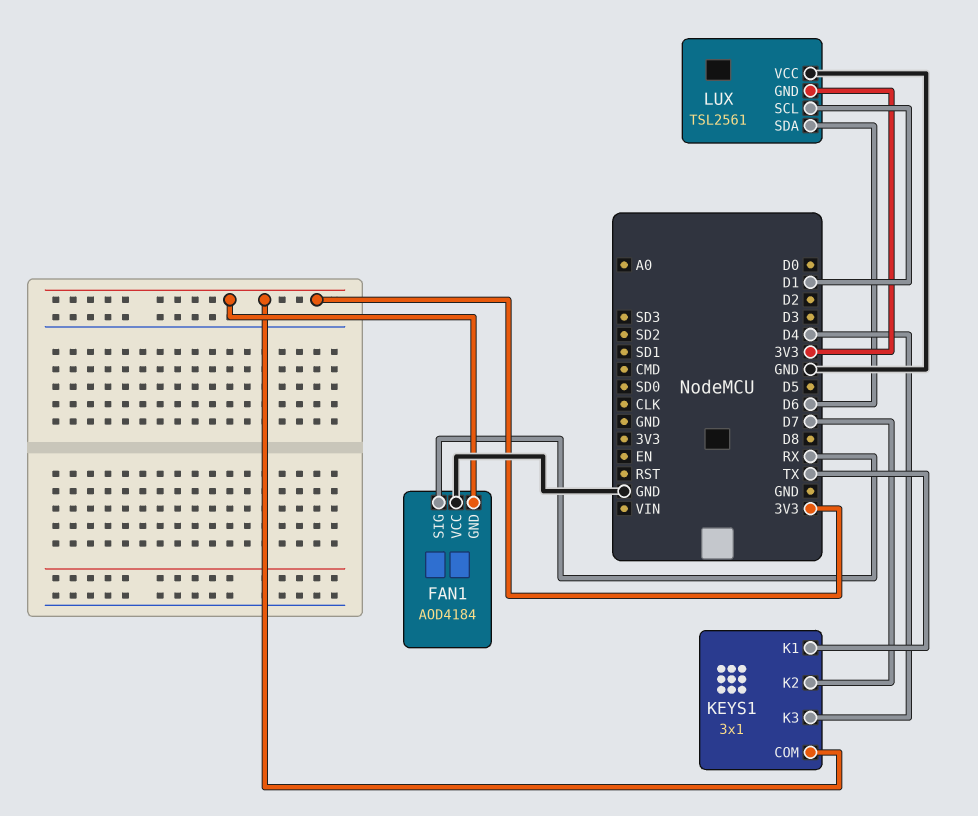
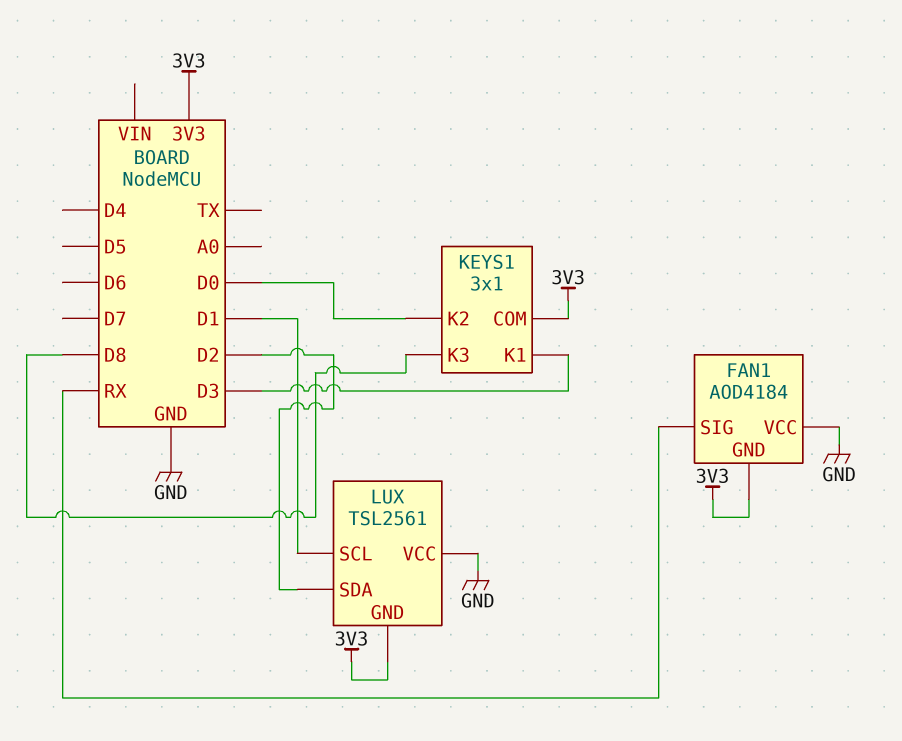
KEYS1 pin K1: TX -> D3
KEYS1 pin K2: D7 -> D0
KEYS1 pin K3: D4 -> D8
LUX pin SDA: D6 -> D2

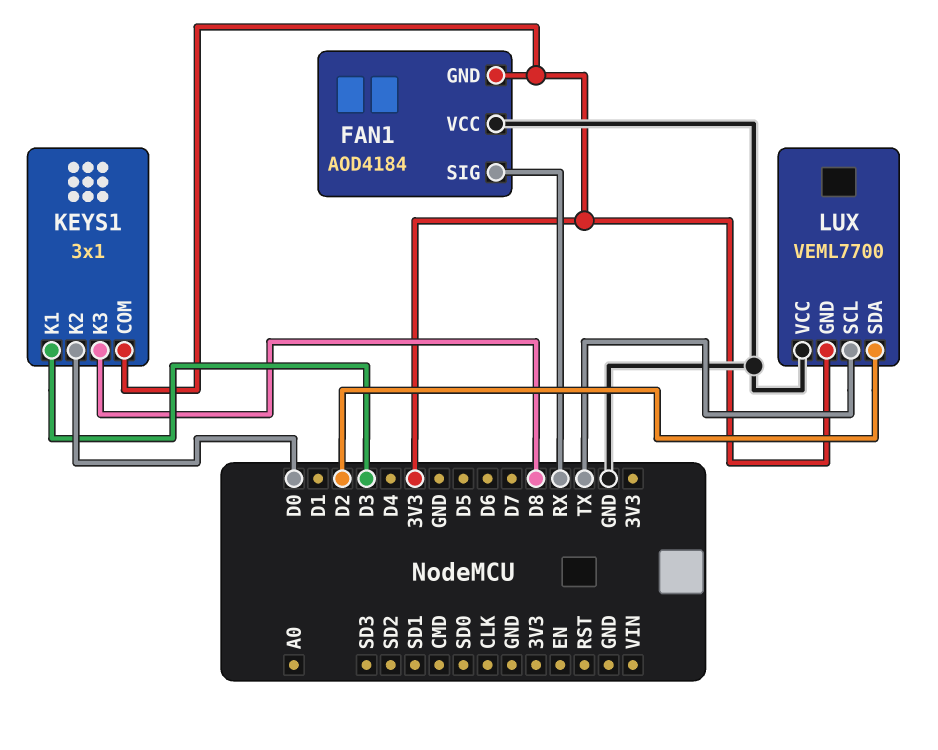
LUX: TSL2561 -> VEML7700
LUX pin SCL: D1 -> TX

